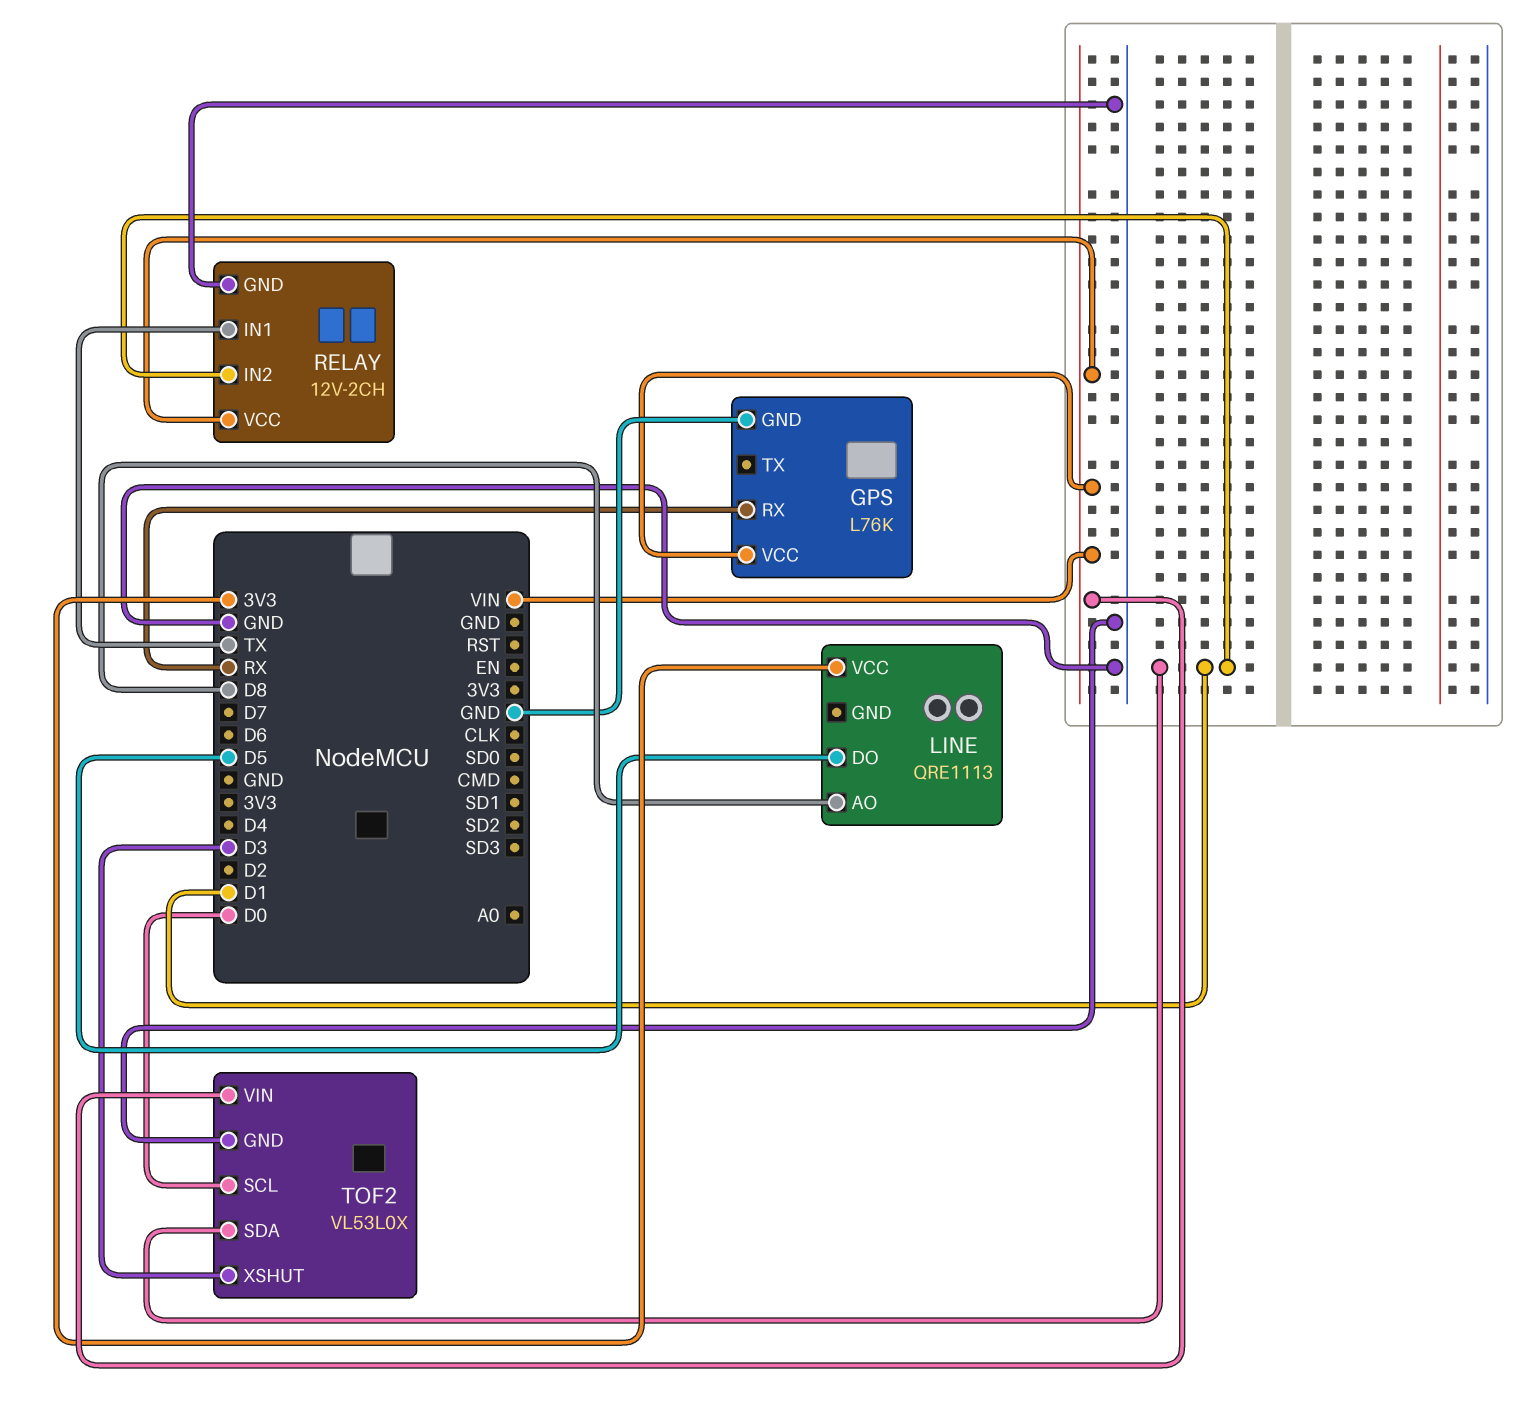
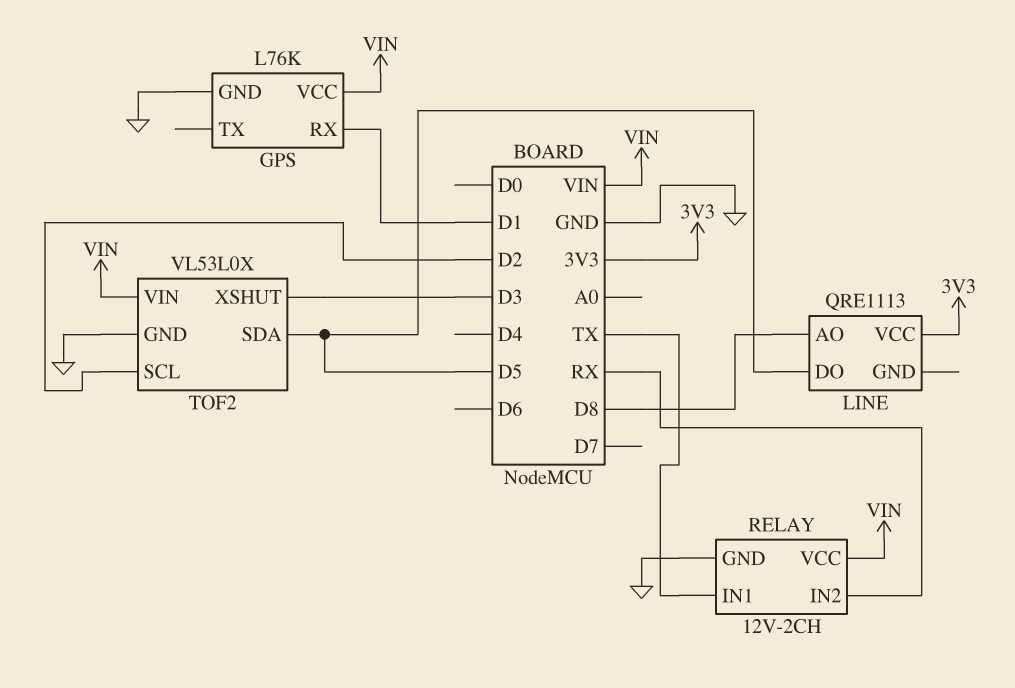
GPS pin RX: RX -> D1
RELAY pin IN2: D1 -> RX
TOF2 pin SCL: D0 -> D2
TOF2 pin SDA: D1 -> D5

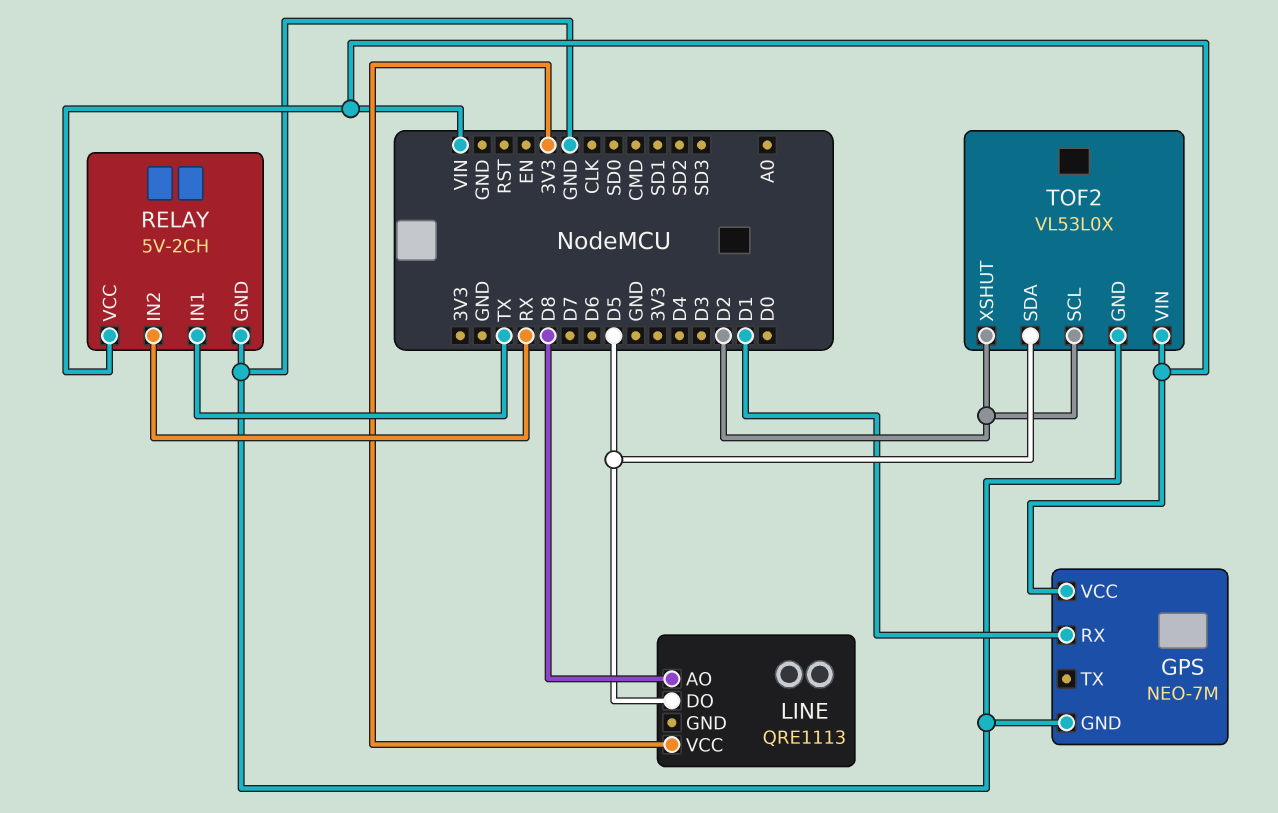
GPS: L76K -> NEO-7M
RELAY: 12V-2CH -> 5V-2CH
TOF2 pin XSHUT: D3 -> D2

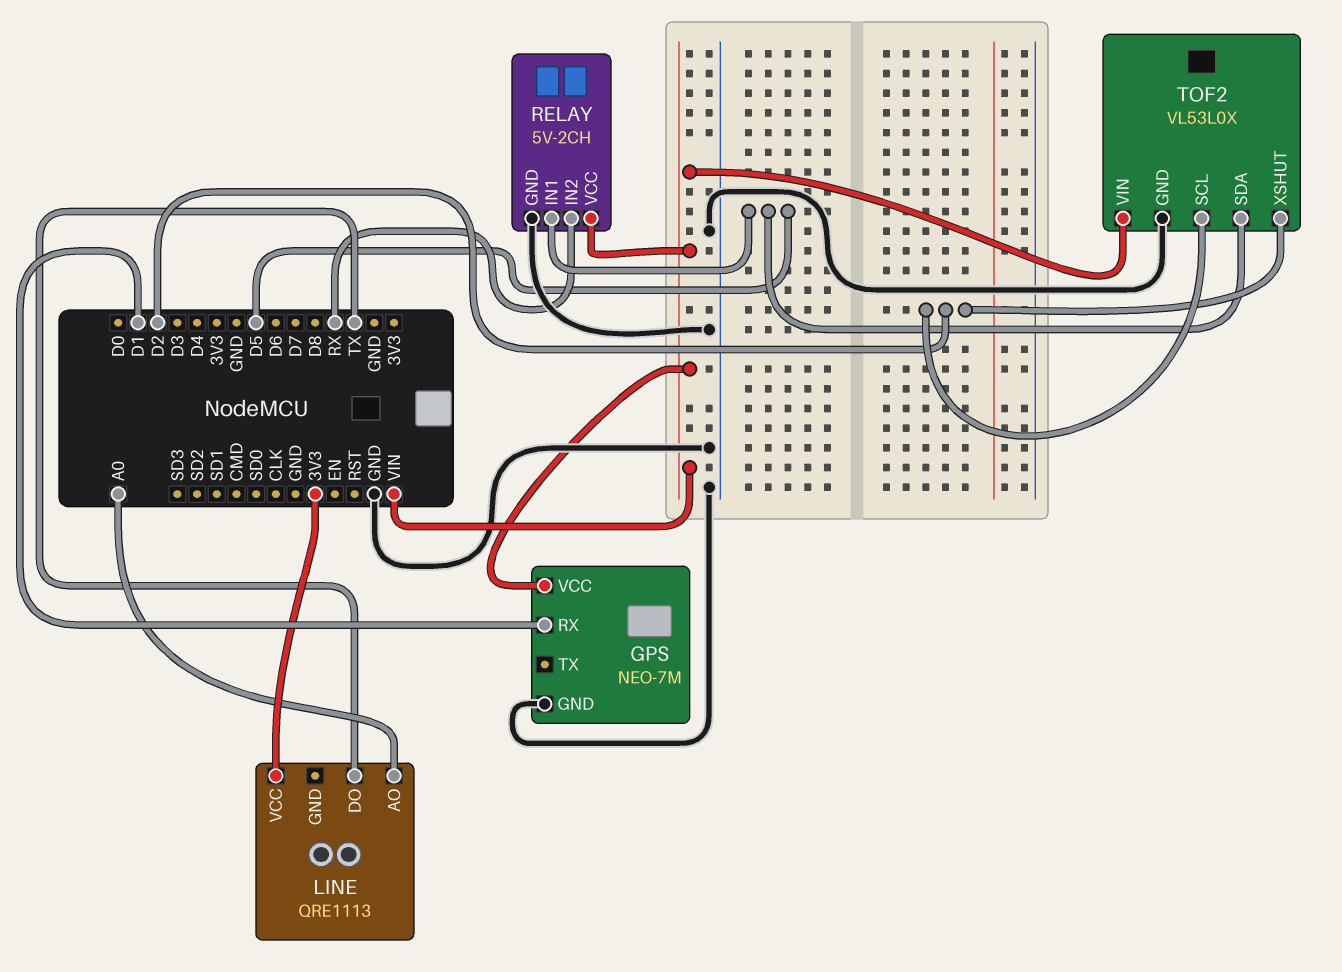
LINE pin AO: D8 -> A0
LINE pin DO: D5 -> TX
RELAY pin IN1: TX -> D5

